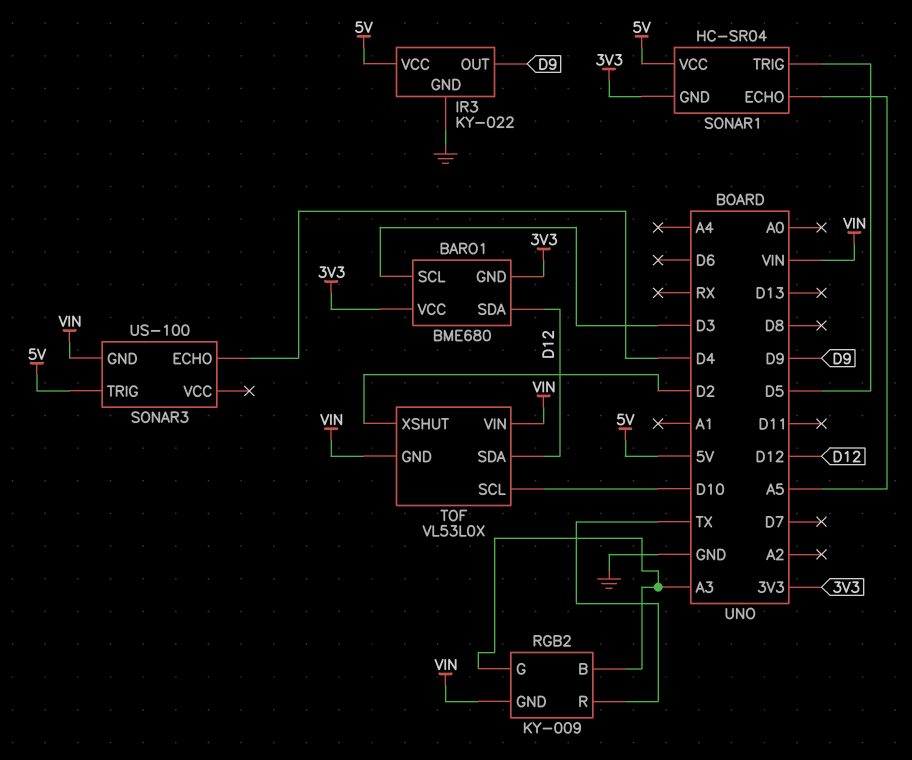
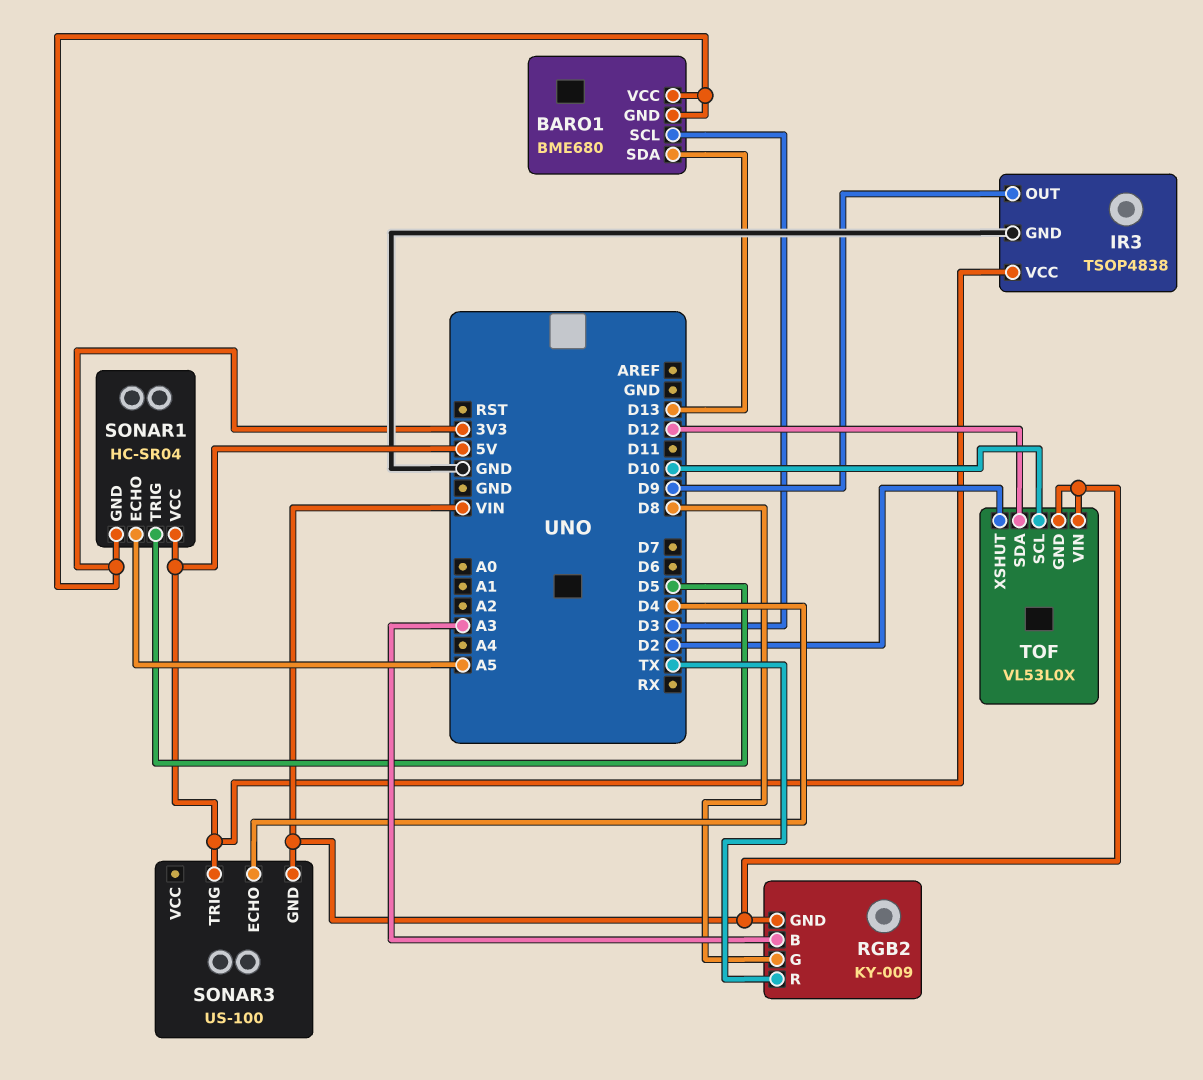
BARO1 pin SDA: D12 -> D13
IR3: KY-022 -> TSOP4838
RGB2 pin G: A3 -> D8

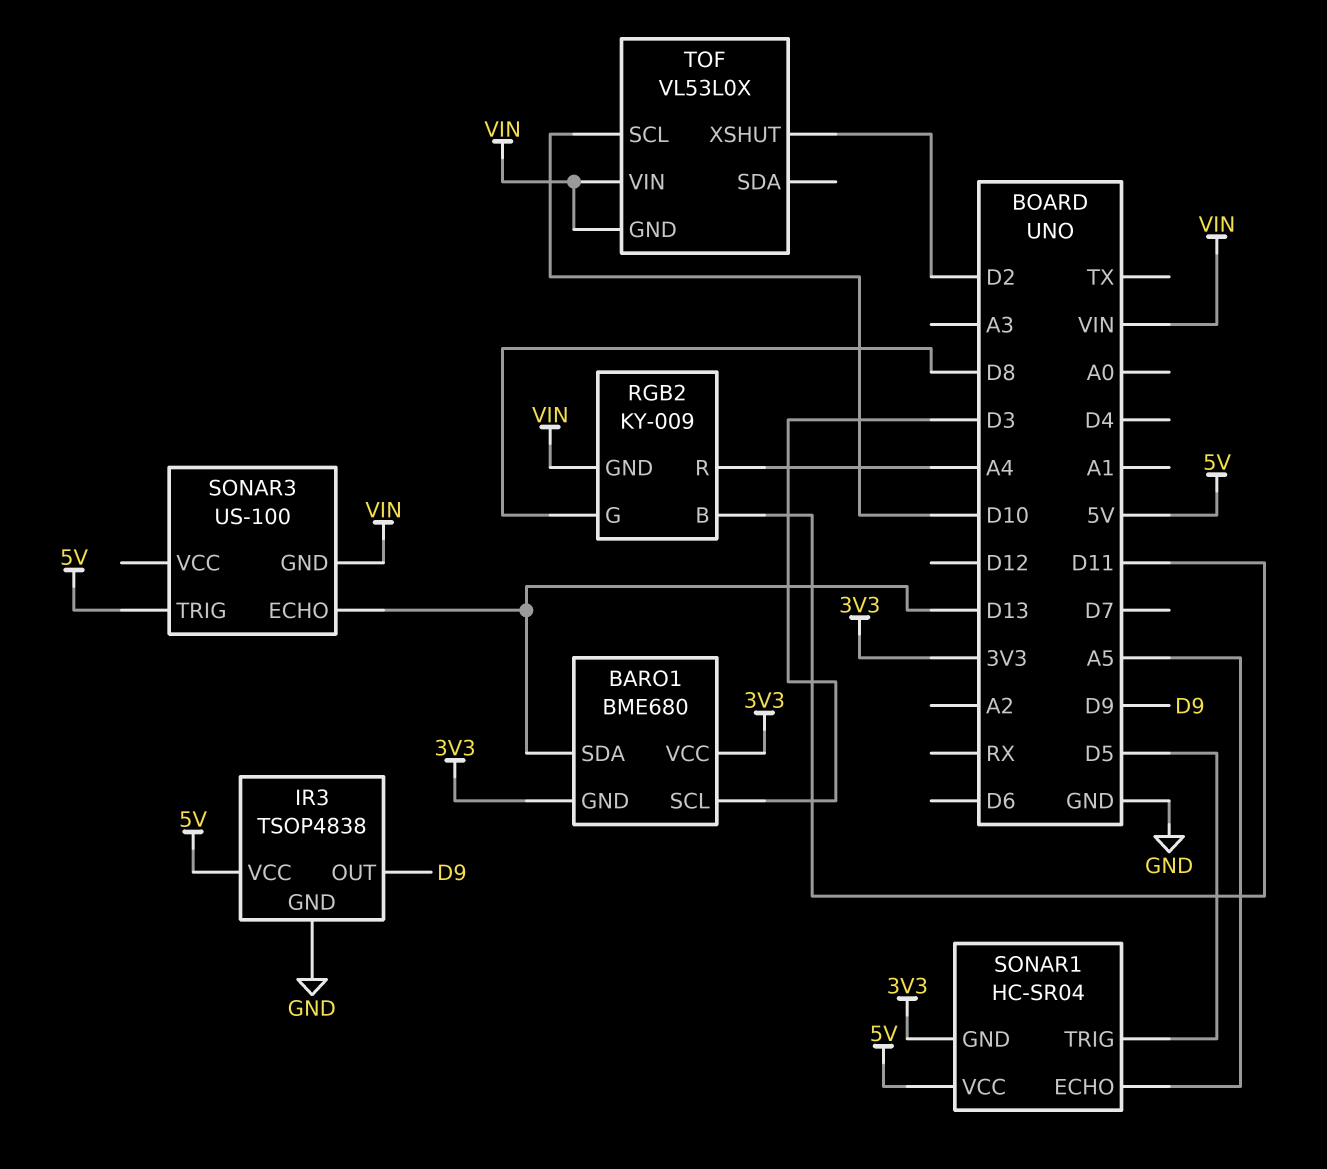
RGB2 pin B: A3 -> D11
RGB2 pin R: TX -> A4
SONAR3 pin ECHO: D4 -> D13
TOF pin SDA: D12 -> none

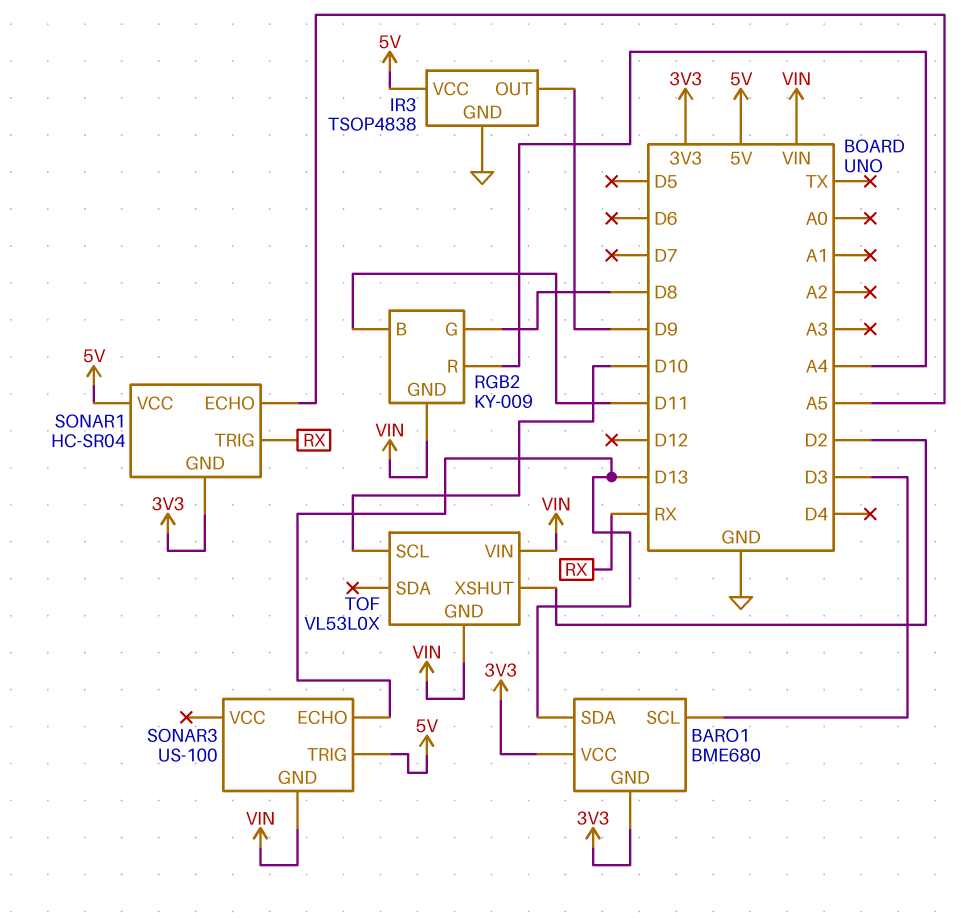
SONAR1 pin TRIG: D5 -> RX

